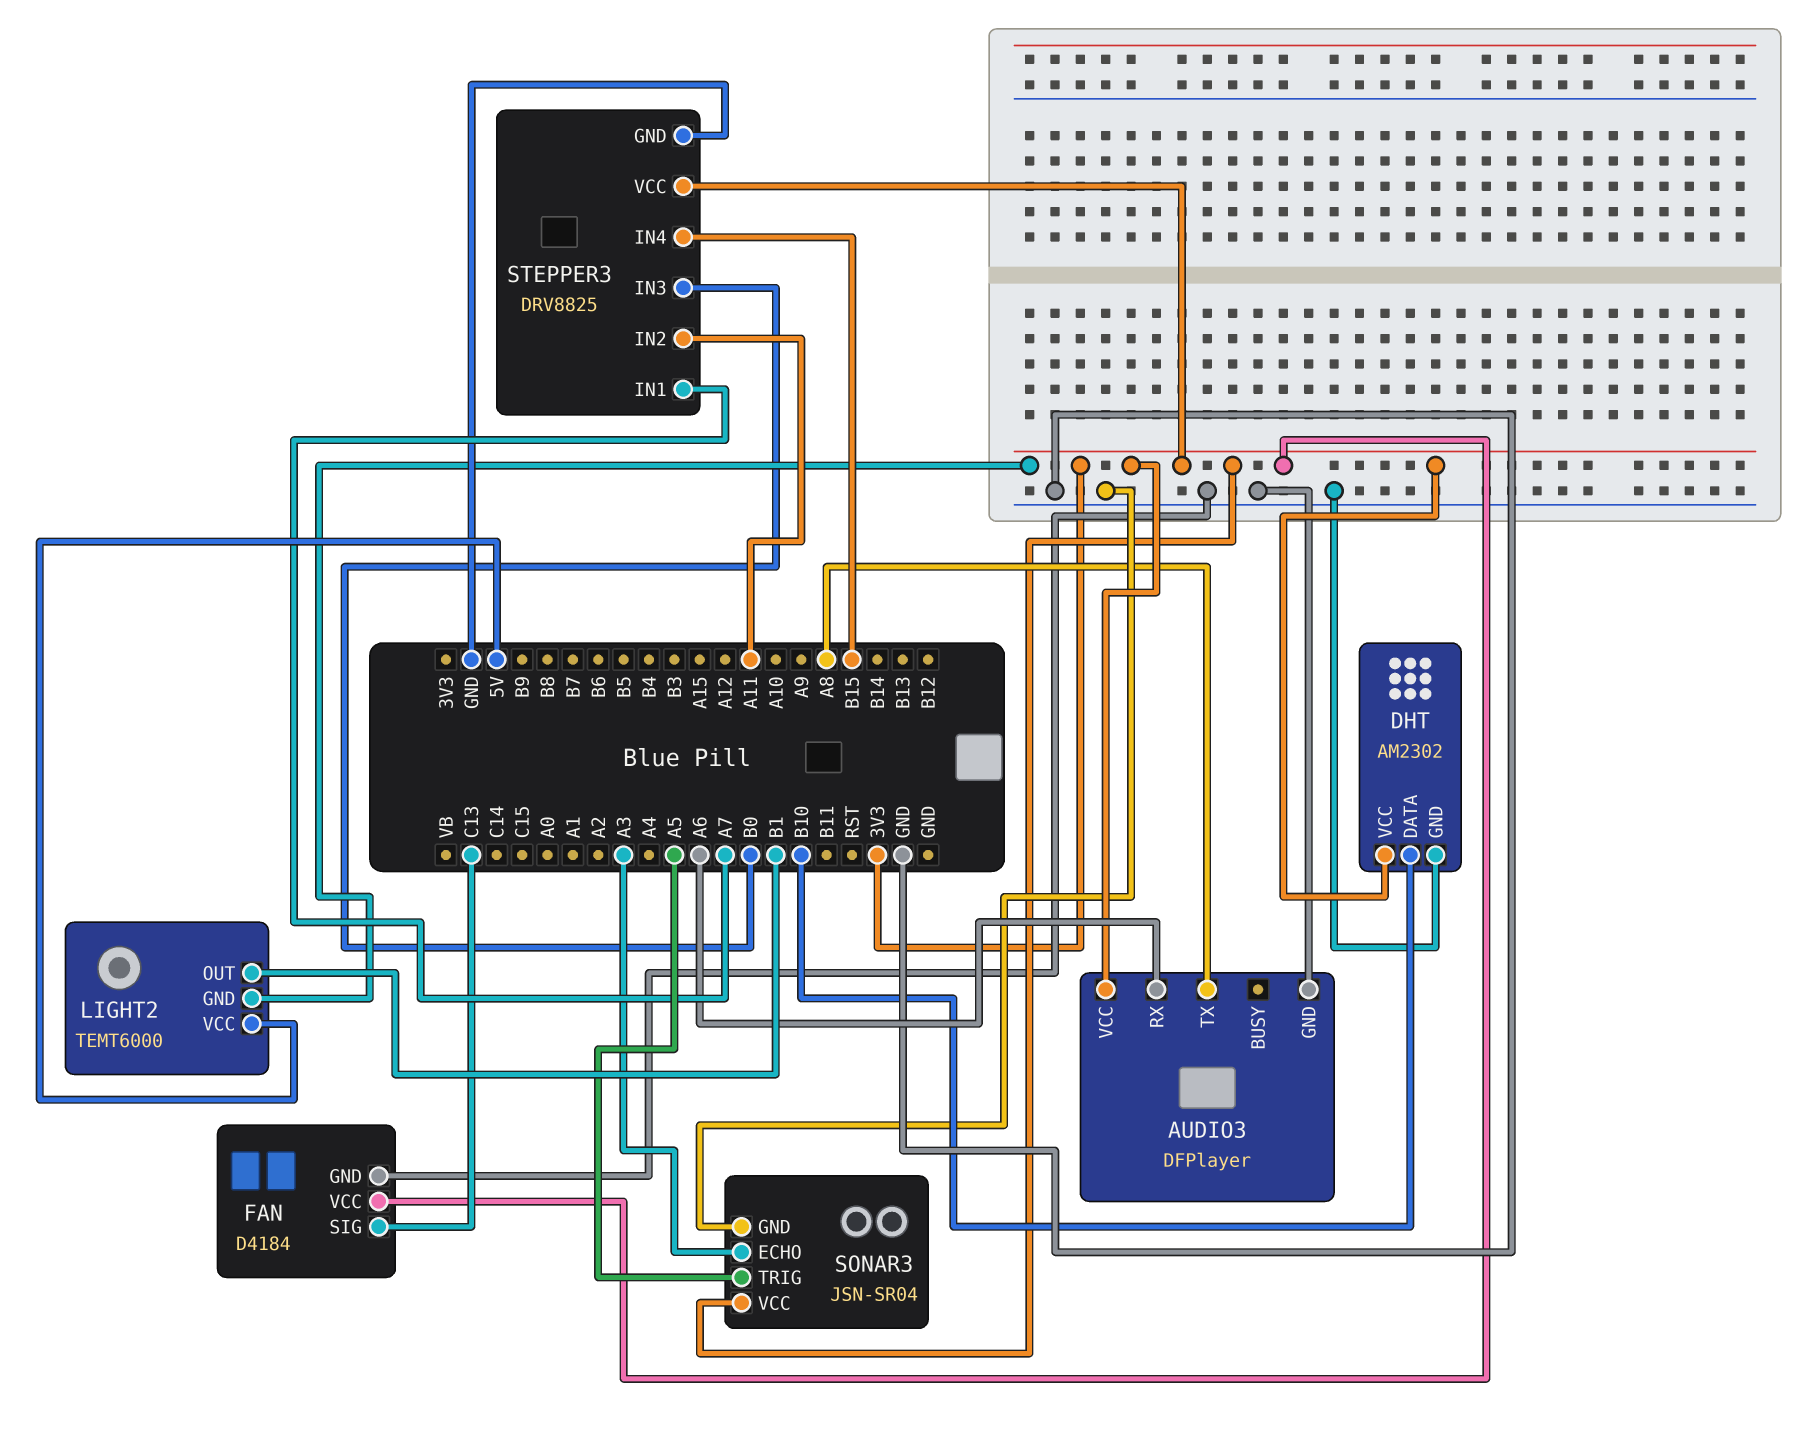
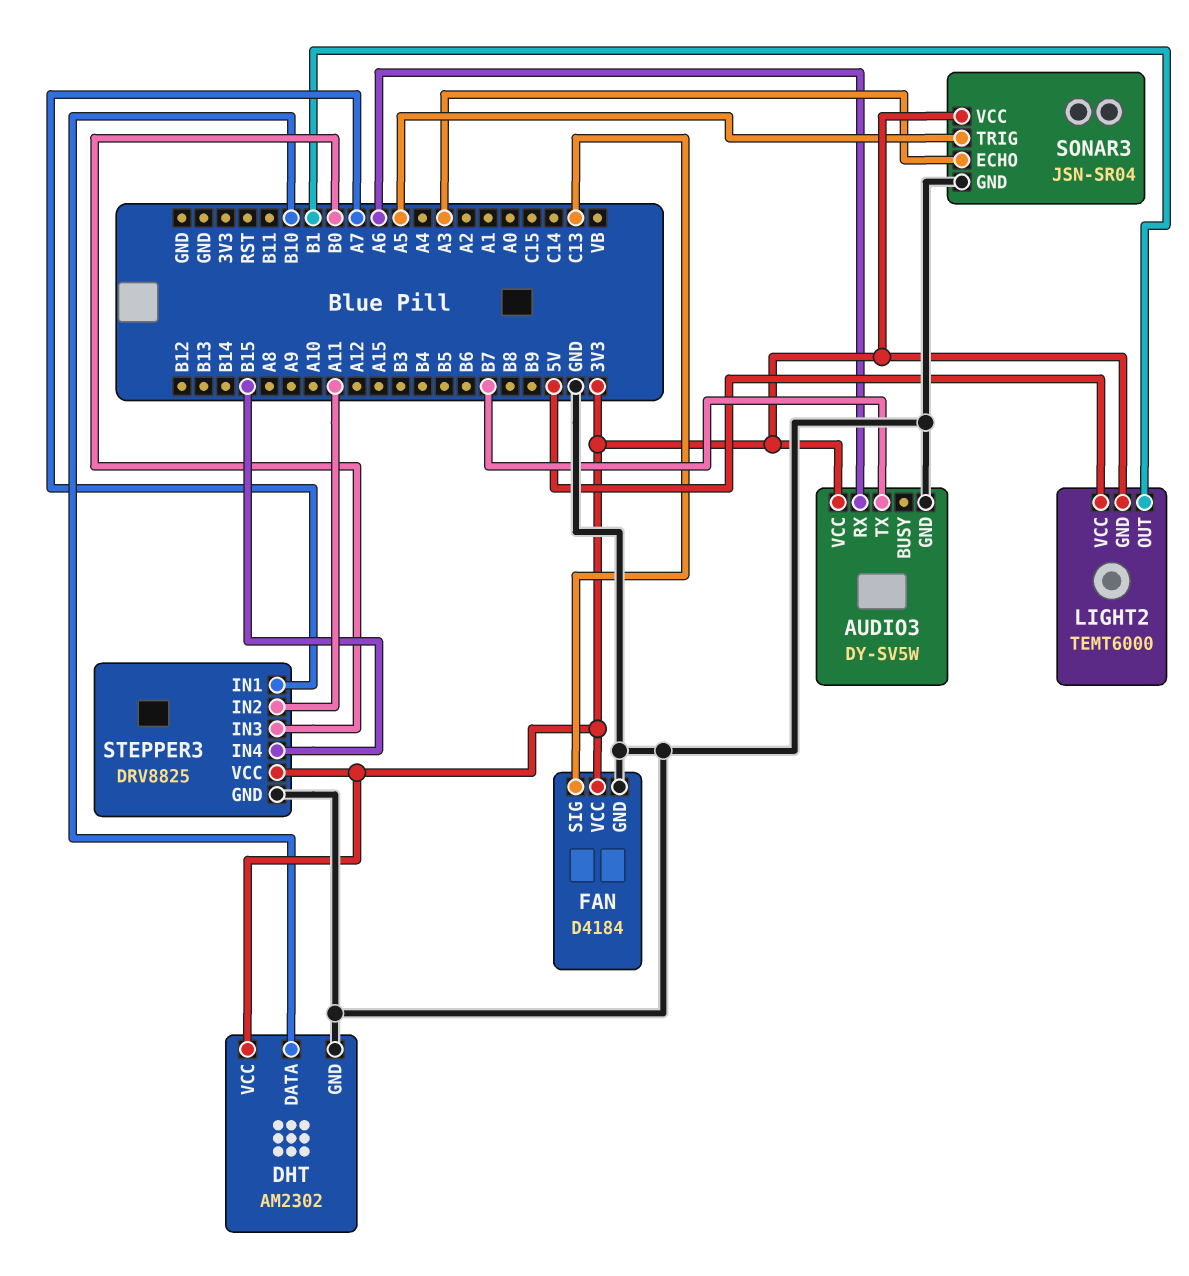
AUDIO3: DFPlayer -> DY-SV5W
AUDIO3 pin TX: A8 -> B7

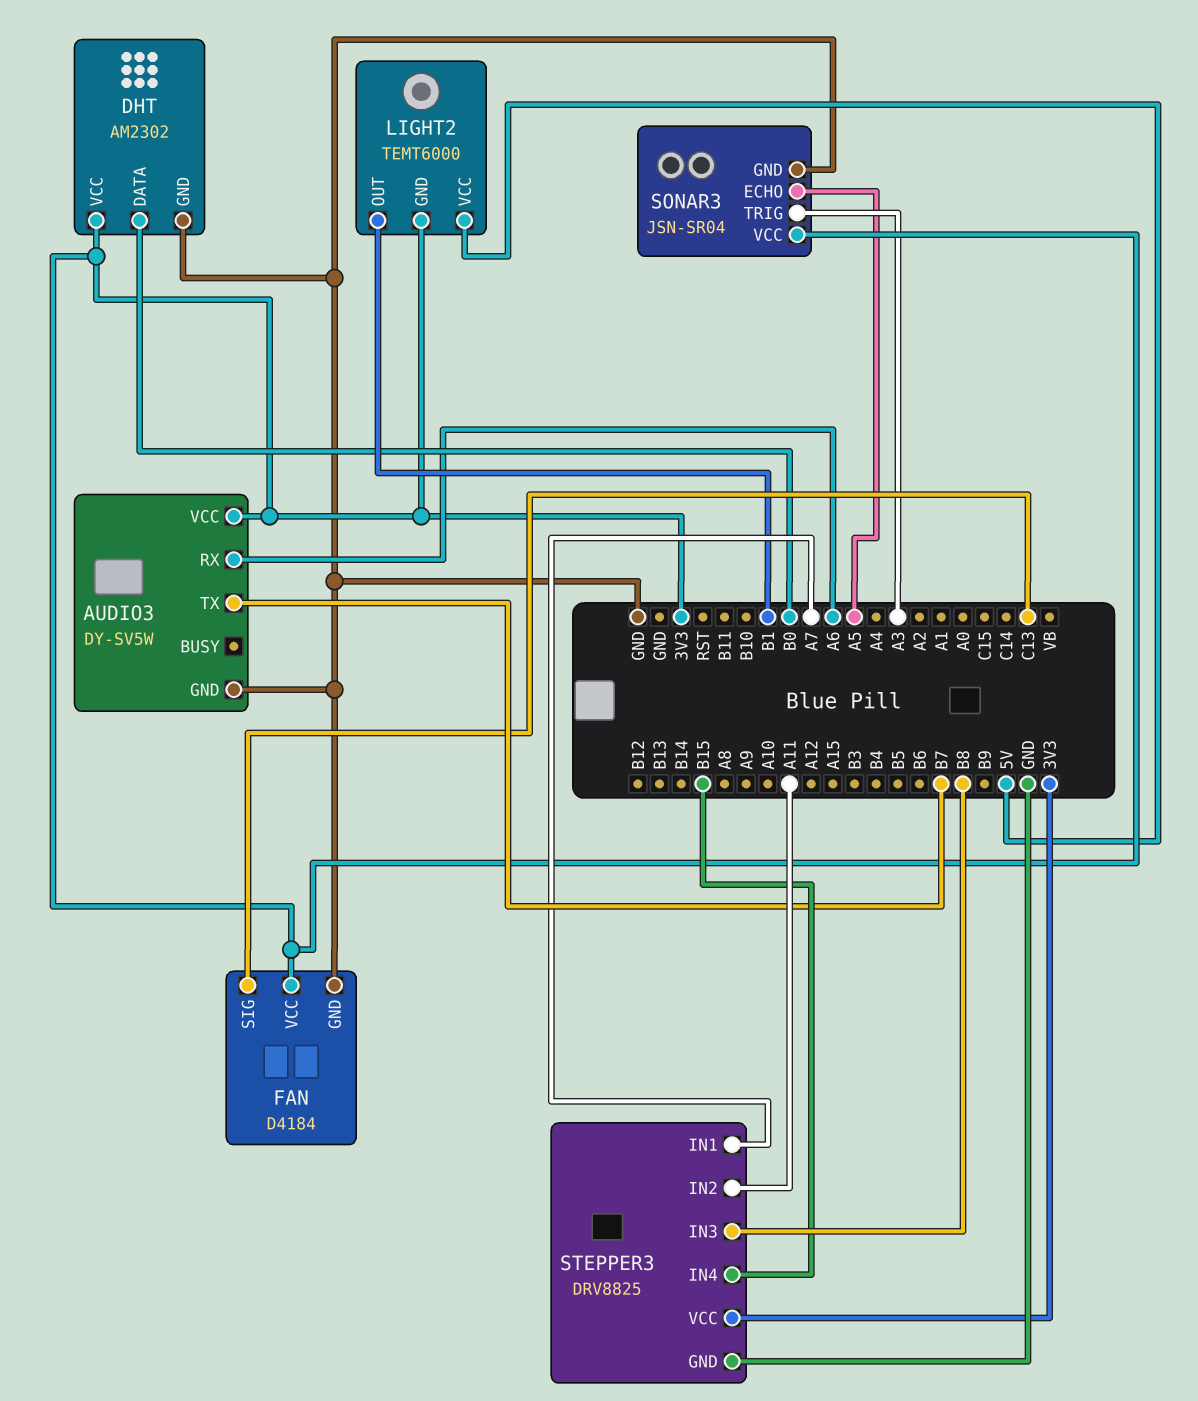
DHT pin DATA: B10 -> B0
SONAR3 pin ECHO: A3 -> A5
SONAR3 pin TRIG: A5 -> A3
STEPPER3 pin IN3: B0 -> B8

